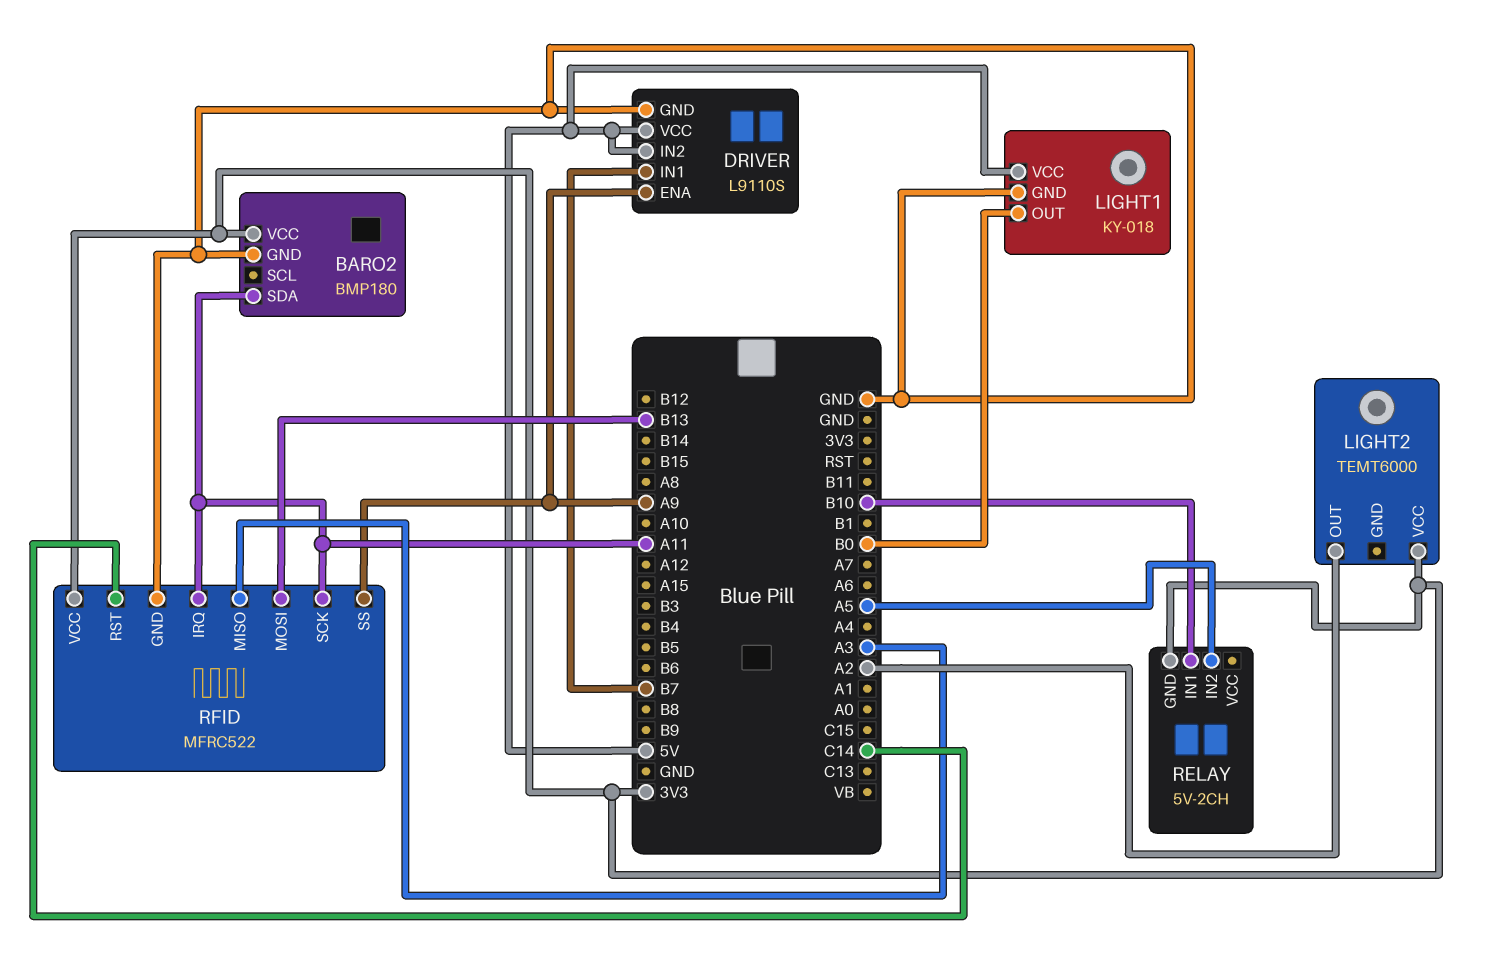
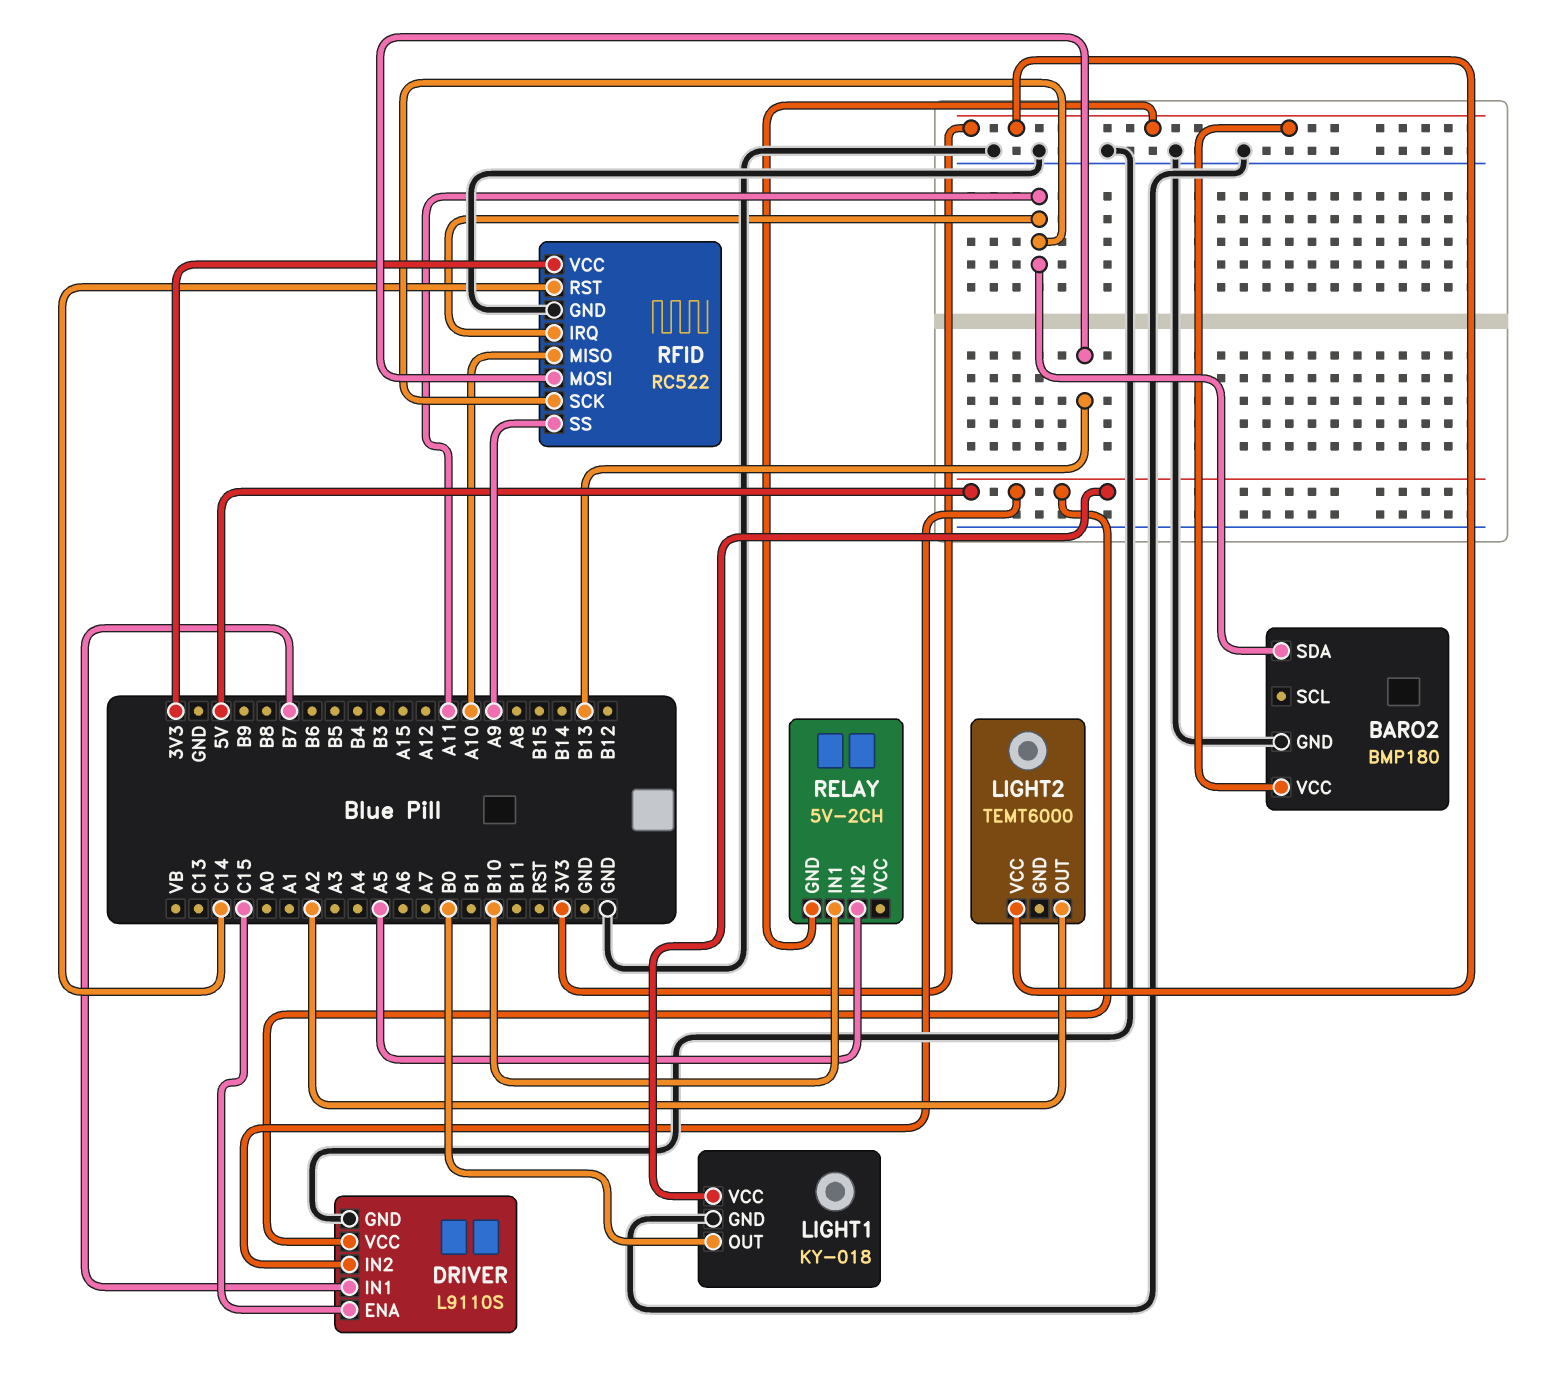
DRIVER pin ENA: A9 -> C15
RFID: MFRC522 -> RC522
RFID pin MISO: A3 -> A10

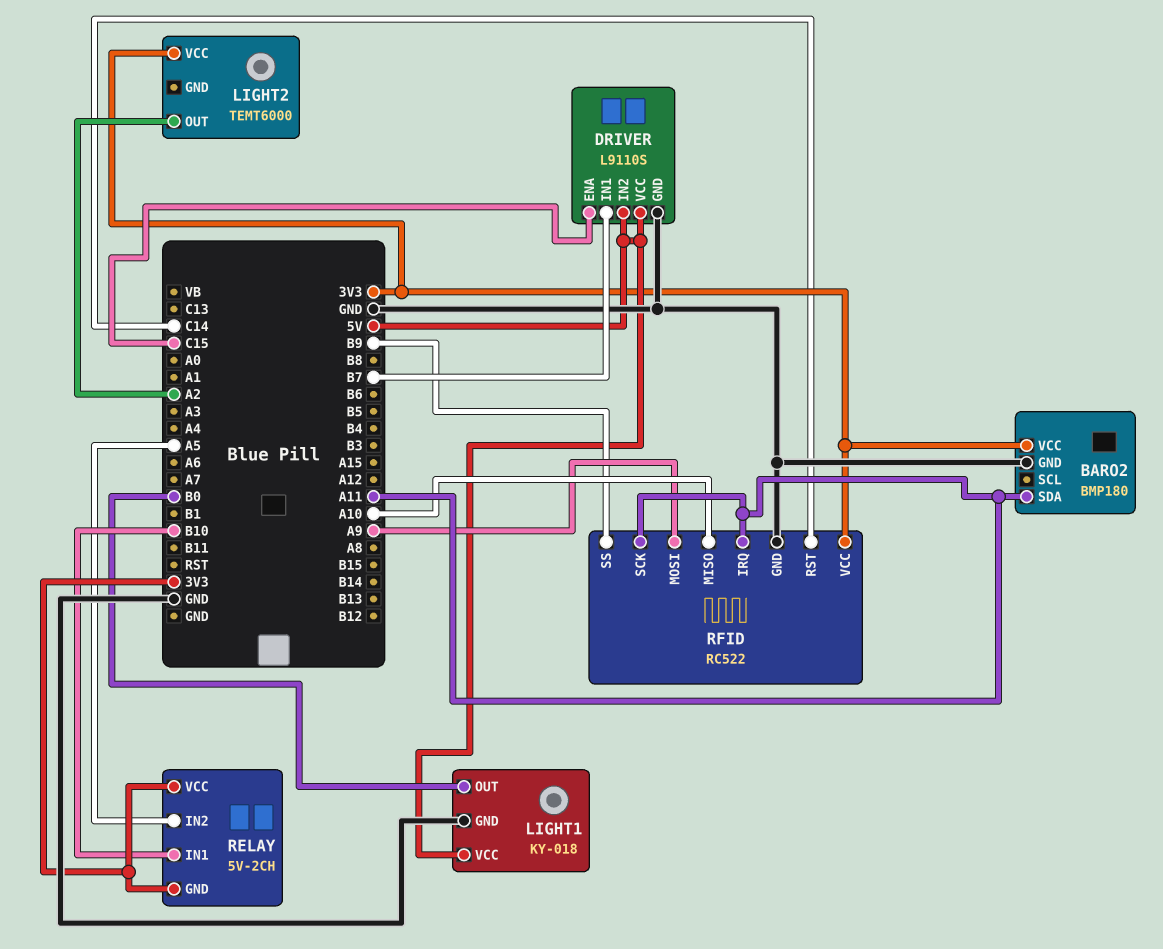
RELAY pin VCC: none -> 3V3
RFID pin MOSI: B13 -> A9
RFID pin SS: A9 -> B9

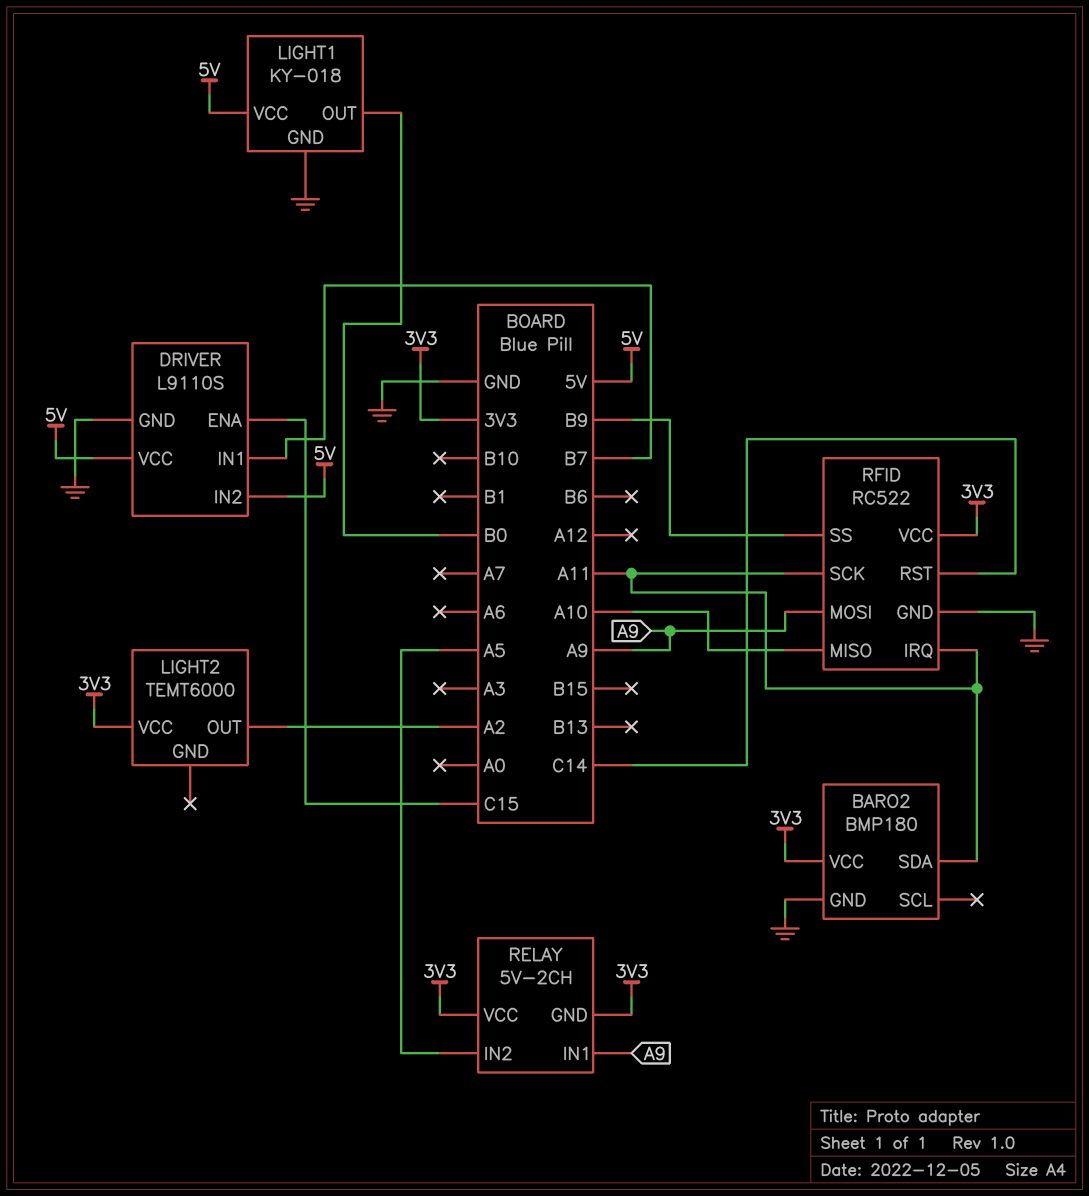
RELAY pin IN1: B10 -> A9

